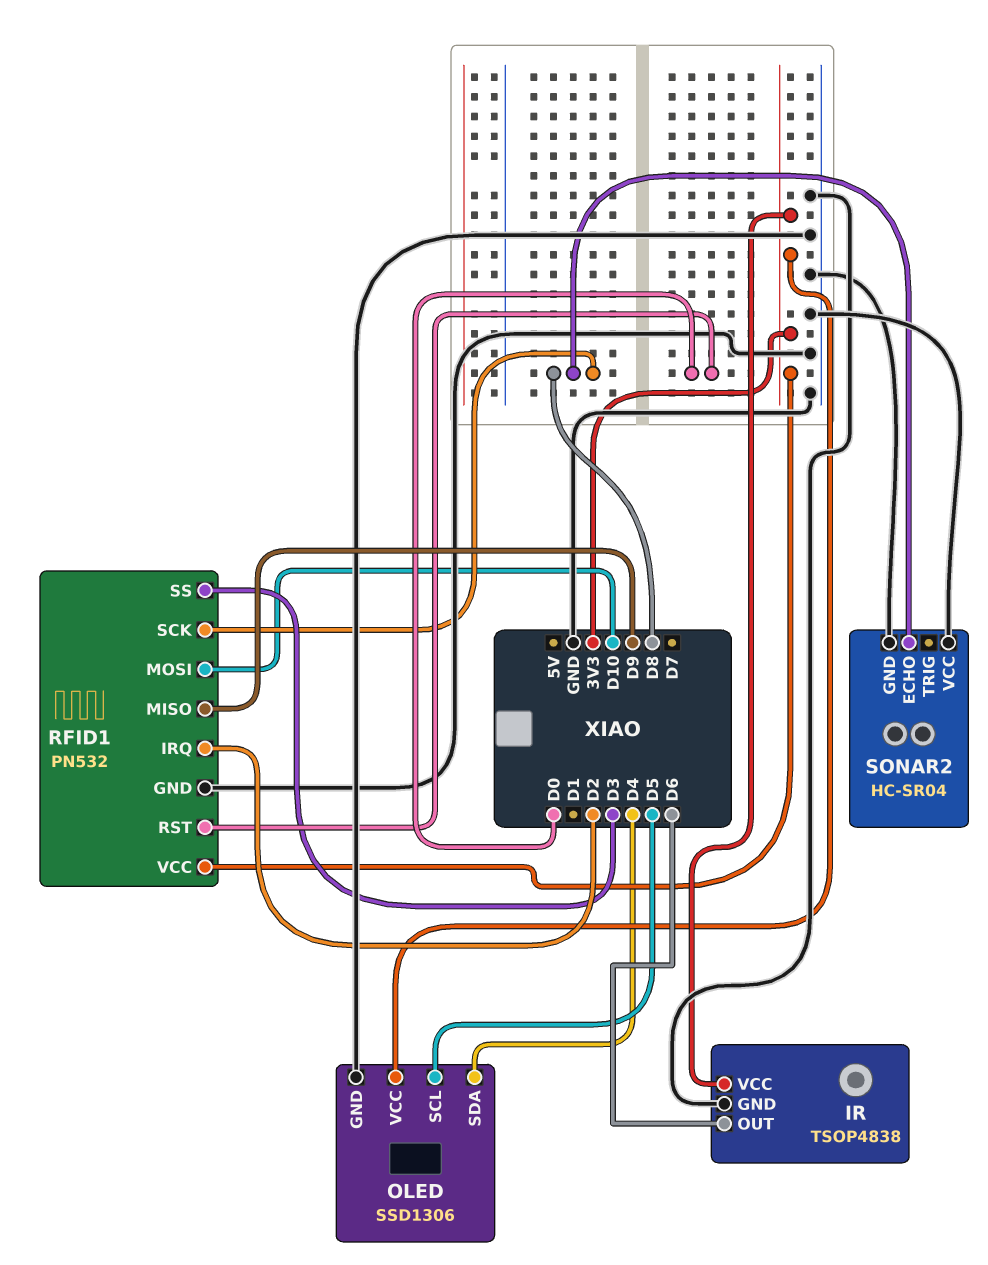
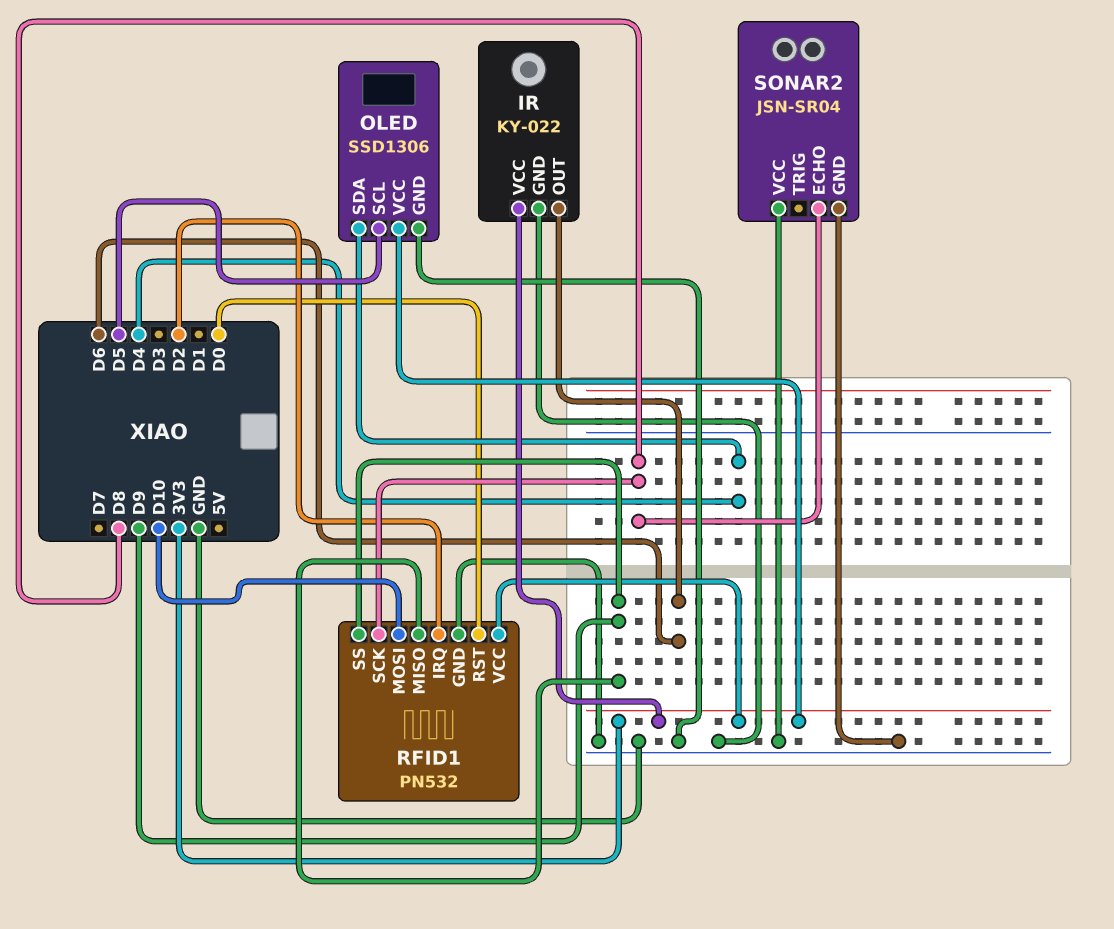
IR: TSOP4838 -> KY-022
RFID1 pin SS: D3 -> D9
SONAR2: HC-SR04 -> JSN-SR04

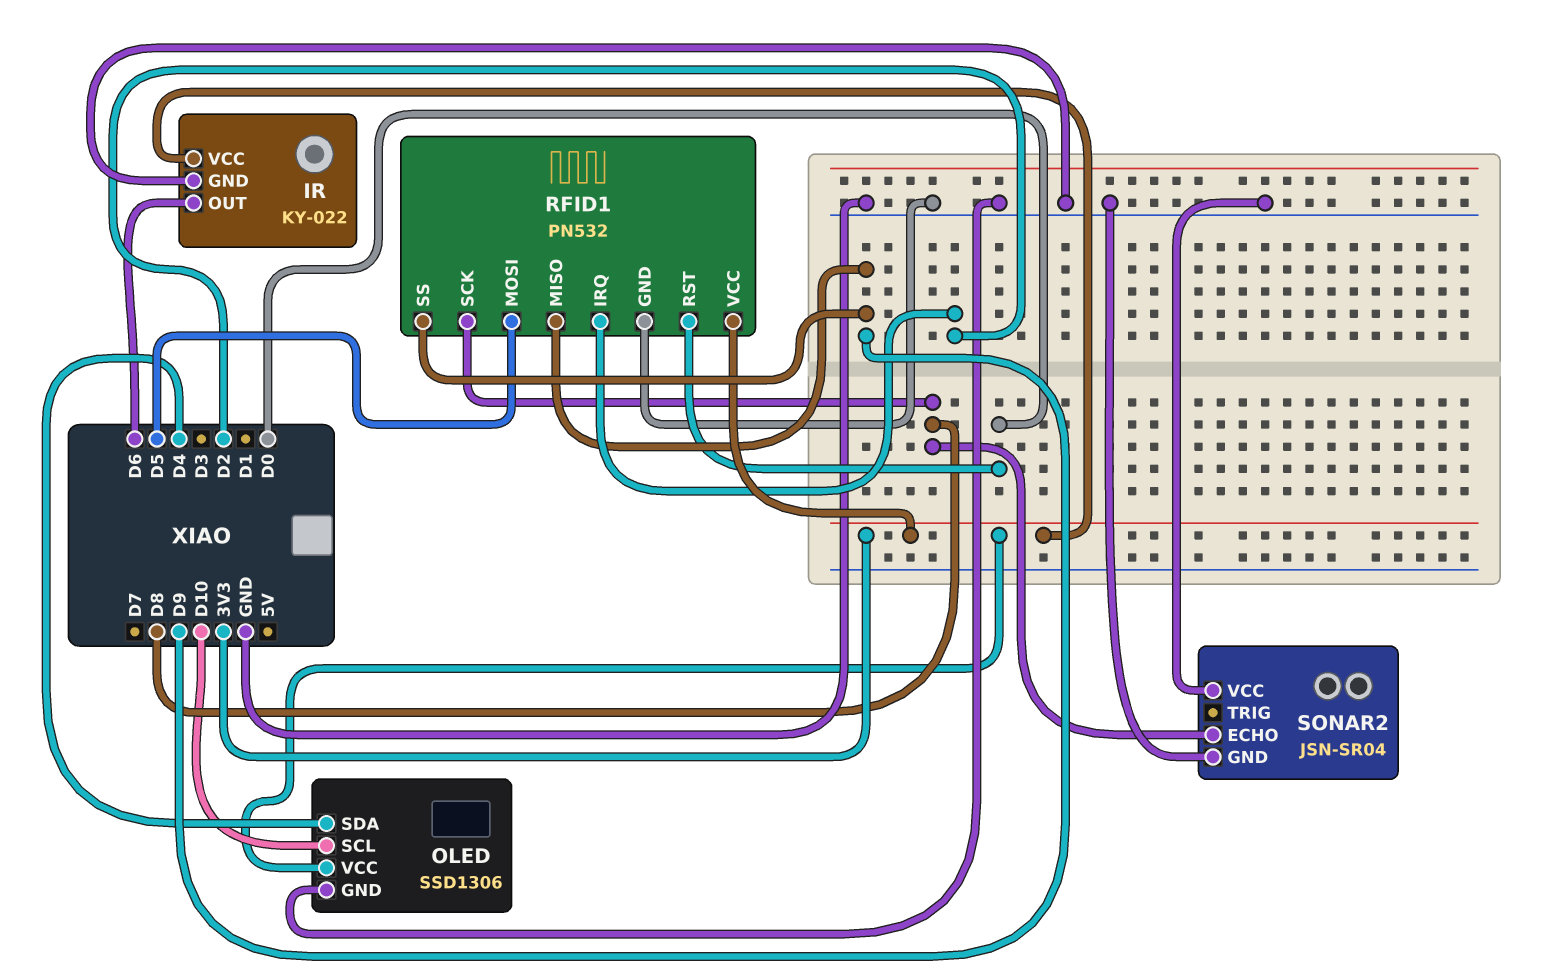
OLED pin SCL: D5 -> D10
RFID1 pin MOSI: D10 -> D5

